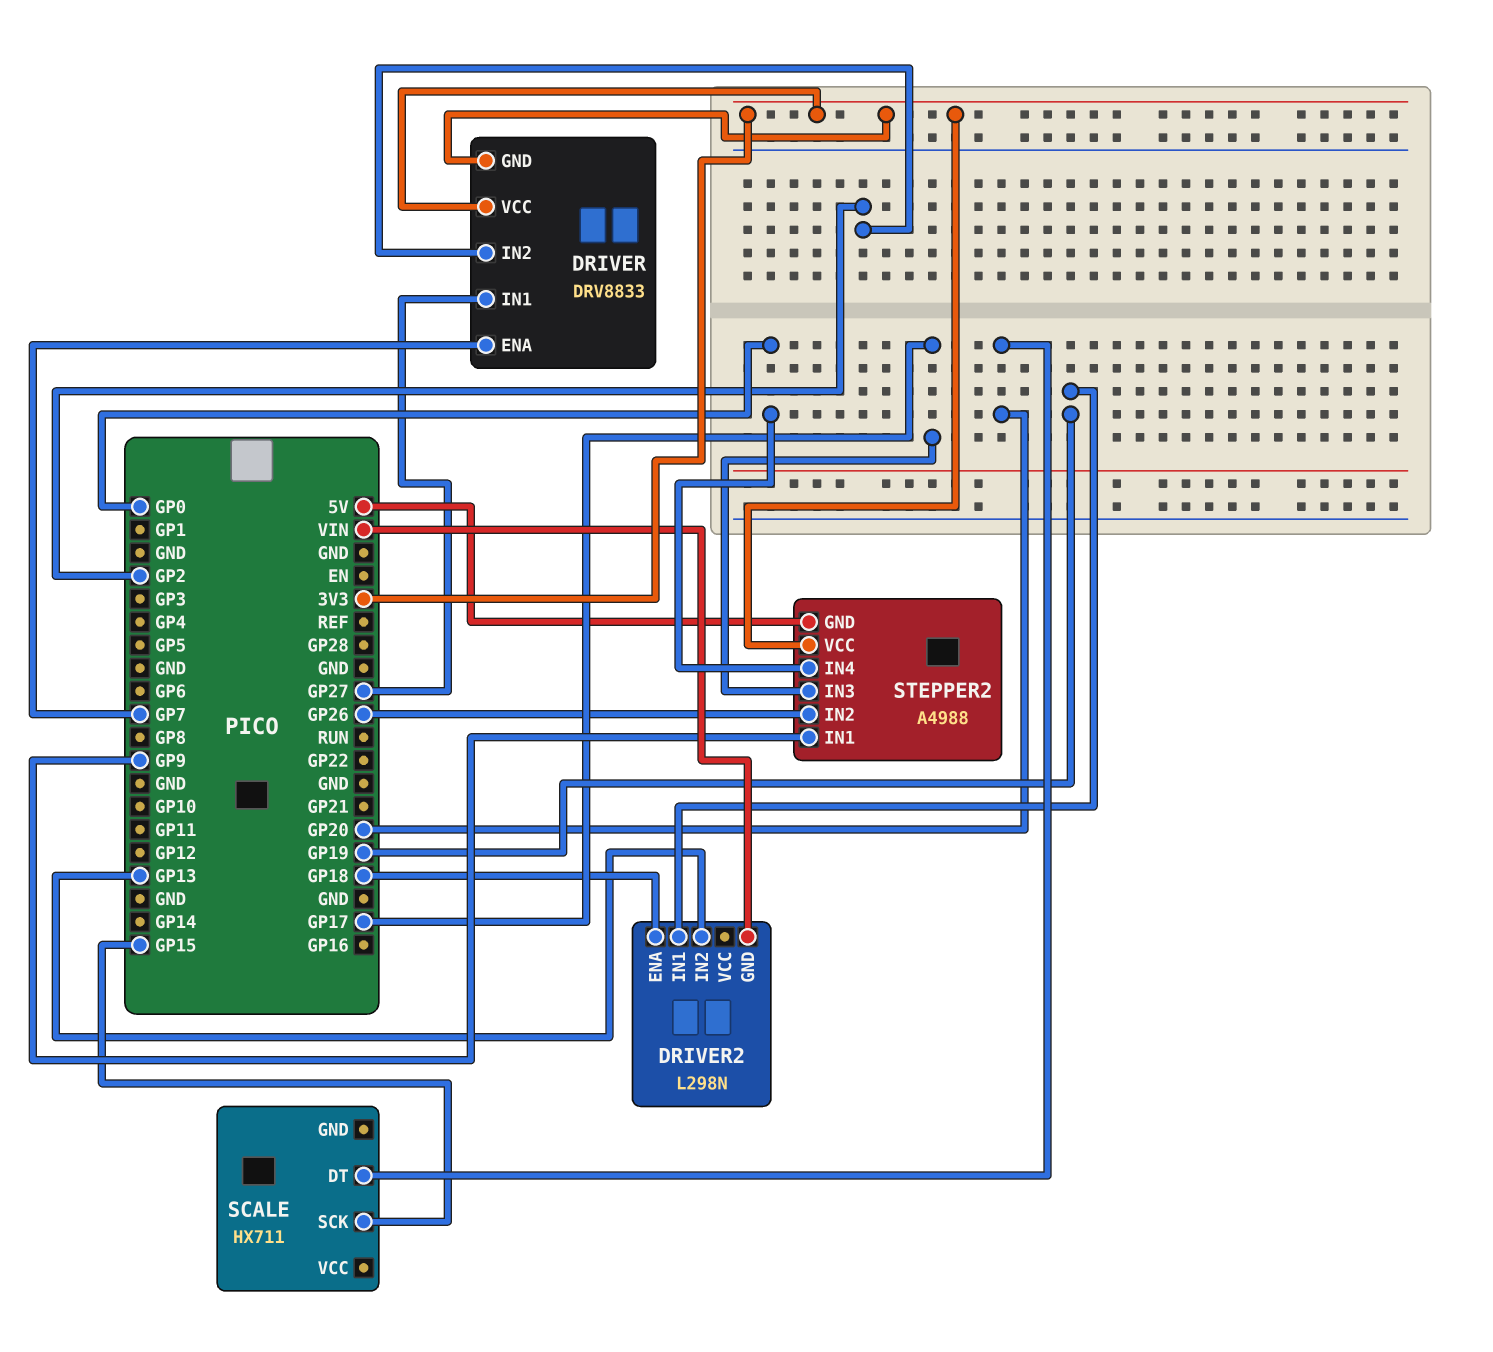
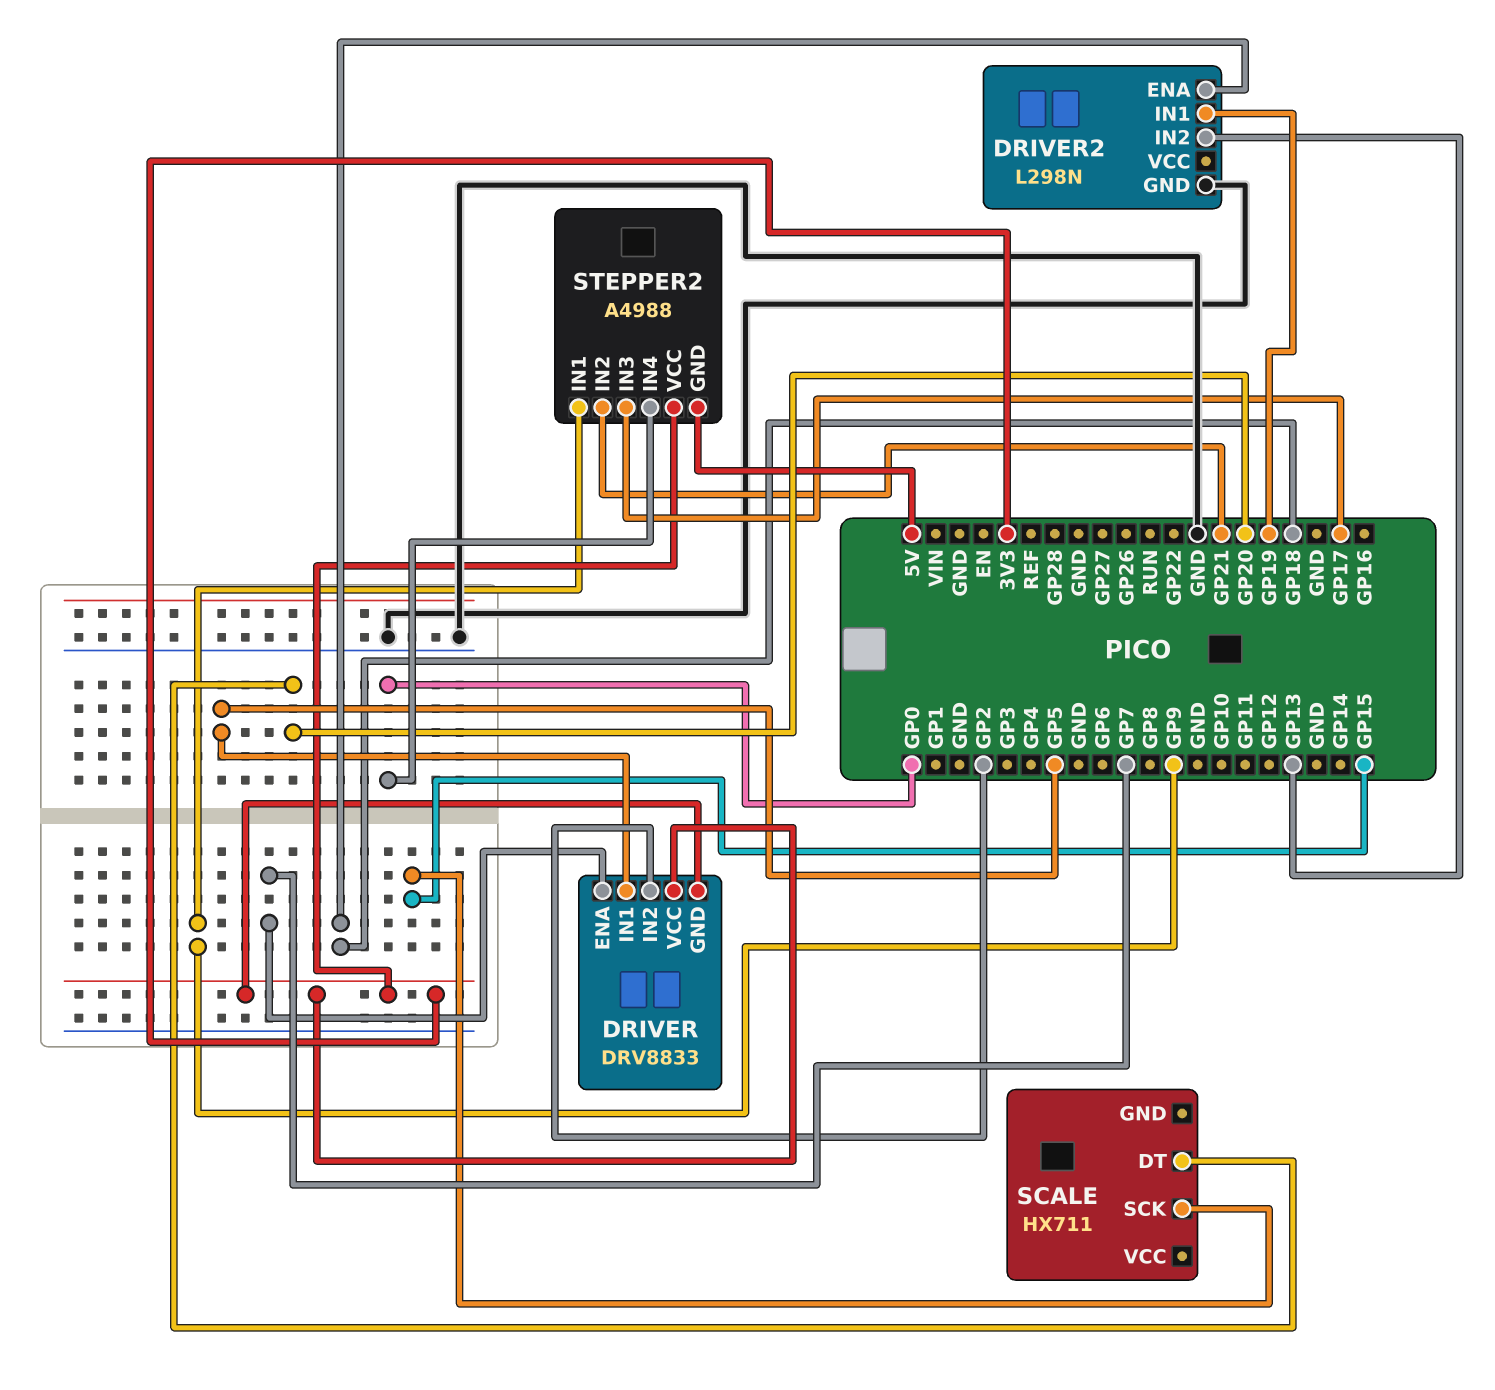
DRIVER pin IN1: GP27 -> GP5
DRIVER2 pin GND: VIN -> GND
STEPPER2 pin IN2: GP26 -> GP21

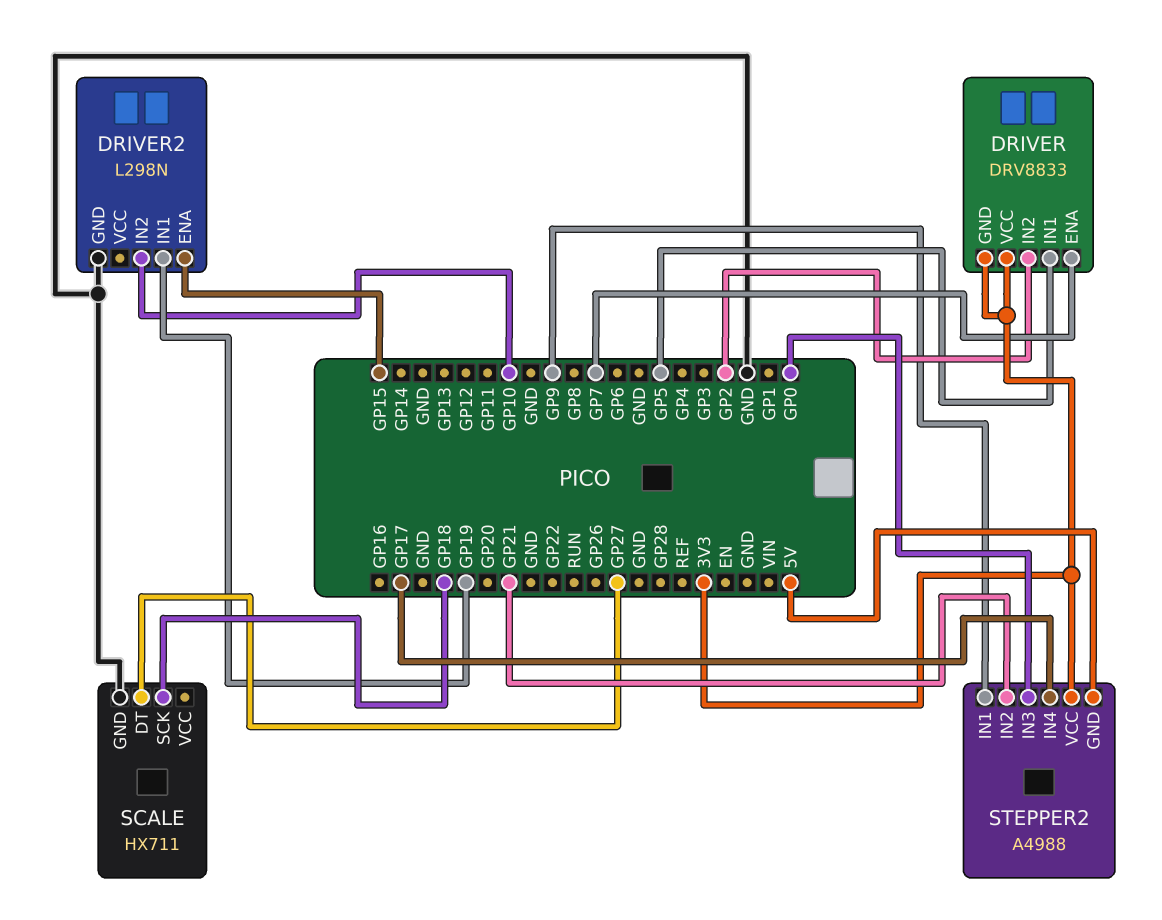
DRIVER2 pin ENA: GP18 -> GP15
DRIVER2 pin IN2: GP13 -> GP10
SCALE pin DT: GP20 -> GP27
SCALE pin GND: none -> GND
SCALE pin SCK: GP15 -> GP18
STEPPER2 pin IN3: GP17 -> GP0
STEPPER2 pin IN4: GP0 -> GP17

